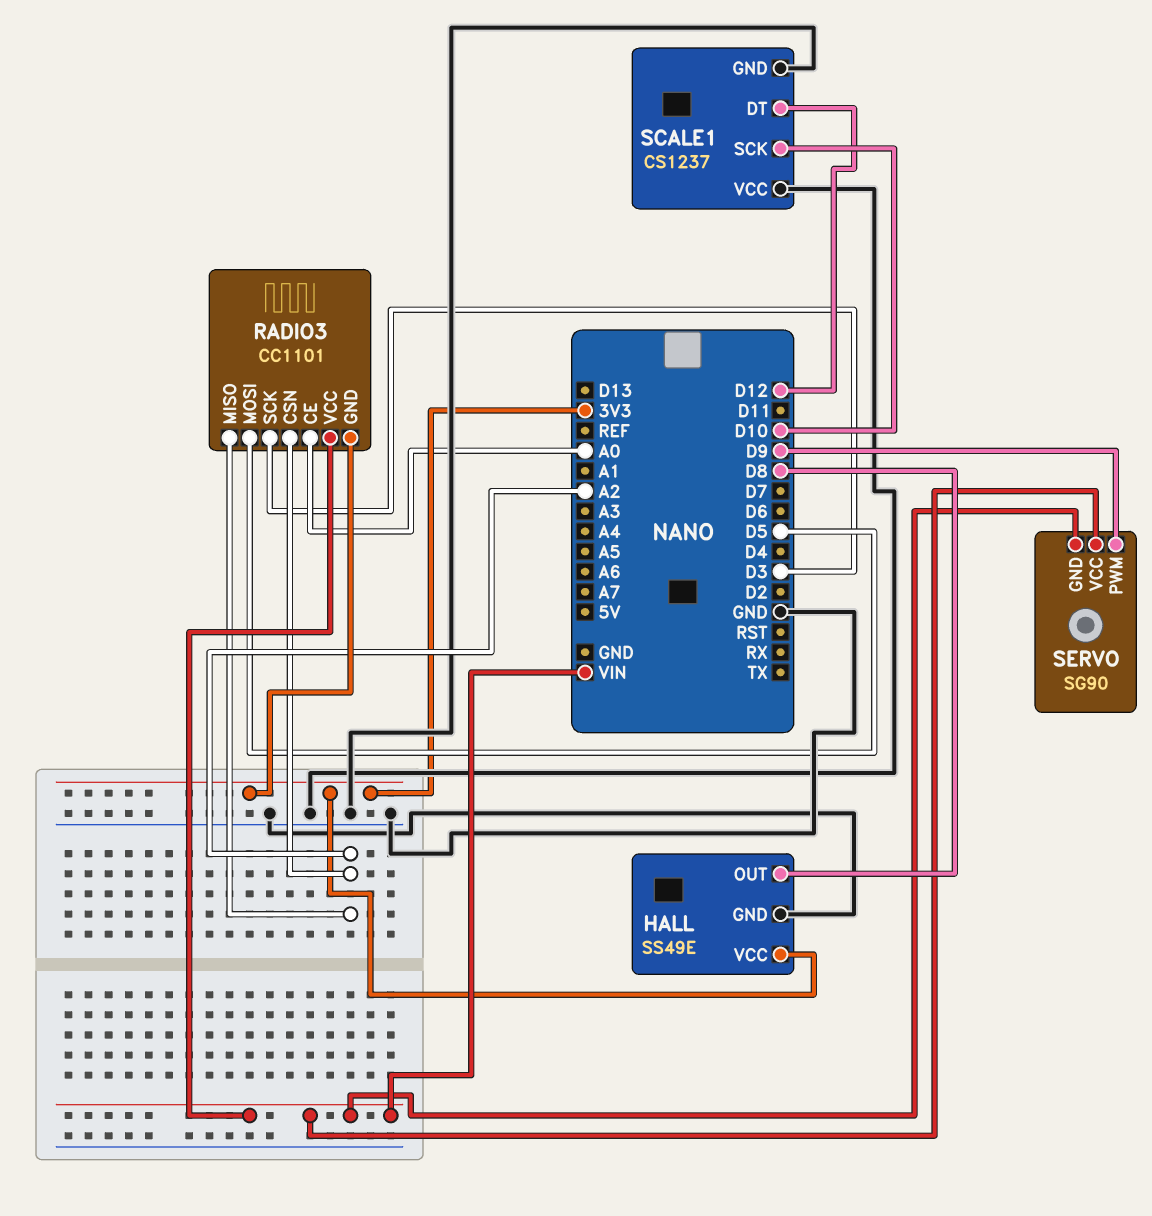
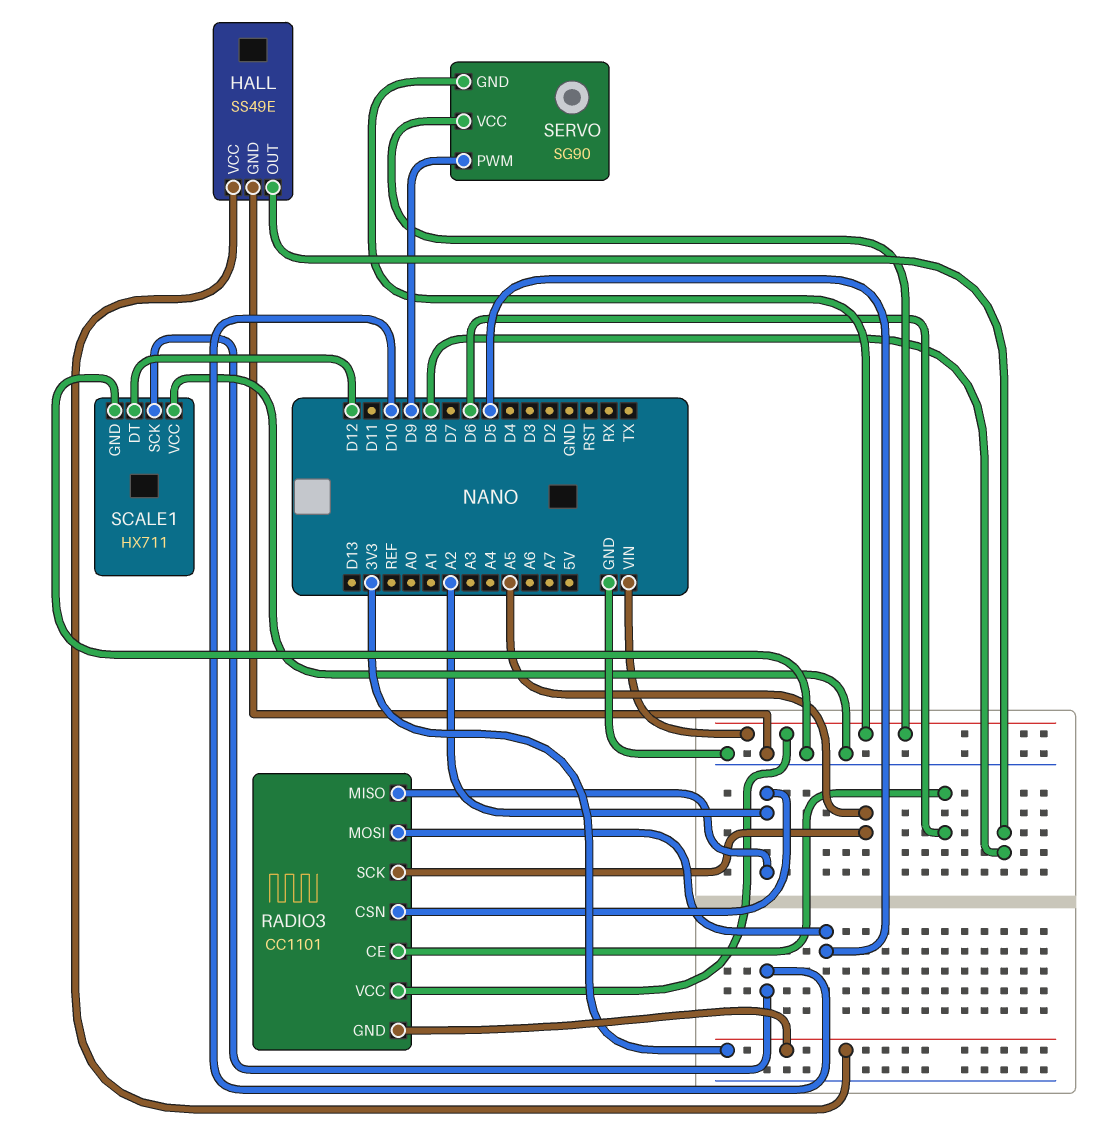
RADIO3 pin CE: A0 -> D6
RADIO3 pin SCK: D3 -> A5
SCALE1: CS1237 -> HX711

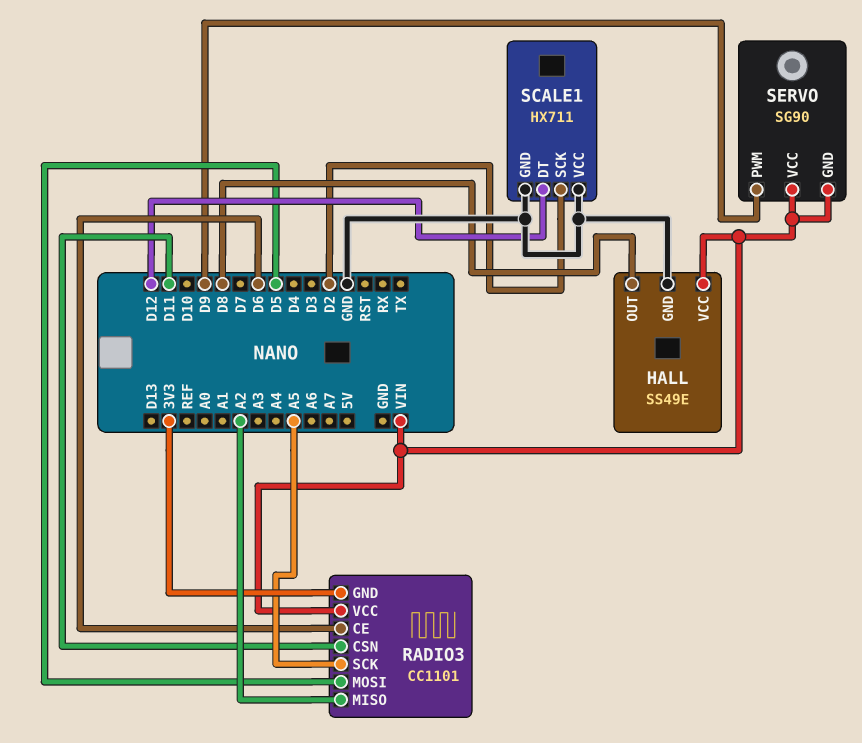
HALL pin VCC: 3V3 -> VIN
RADIO3 pin CSN: A2 -> D11
SCALE1 pin SCK: D10 -> D2

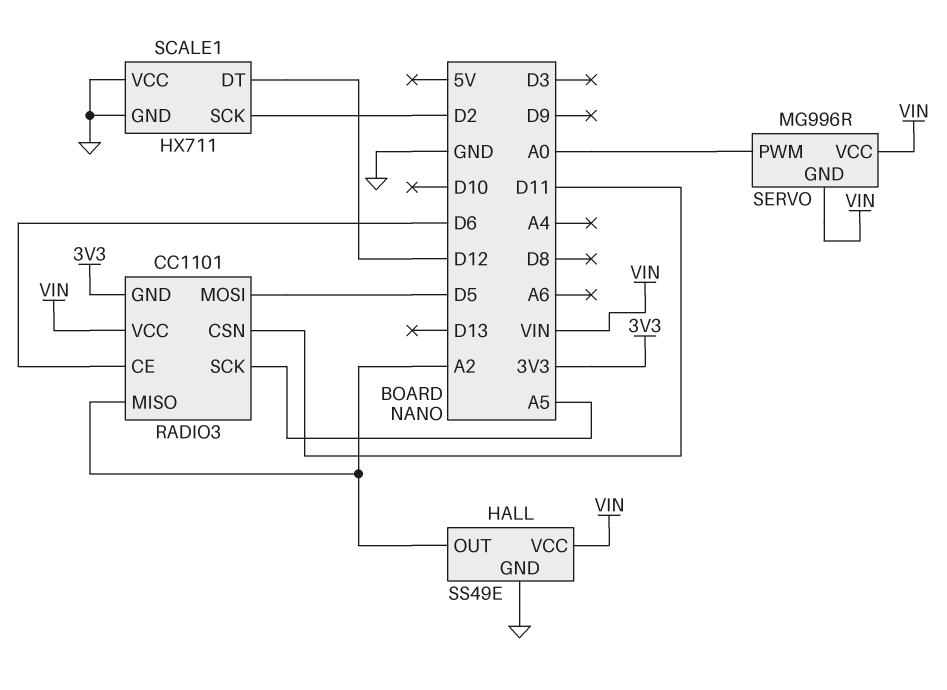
HALL pin OUT: D8 -> A2
SERVO: SG90 -> MG996R
SERVO pin PWM: D9 -> A0

